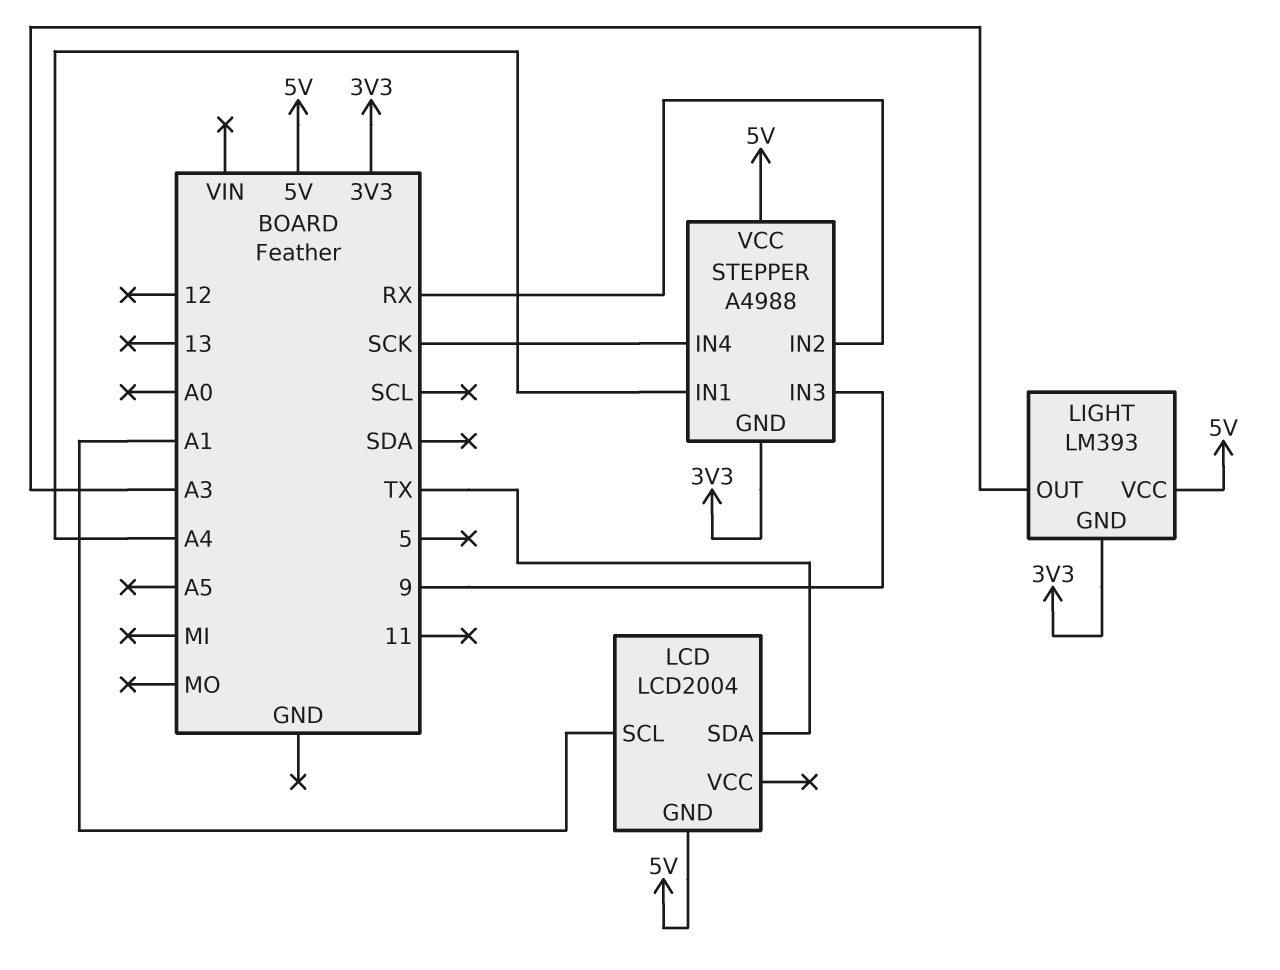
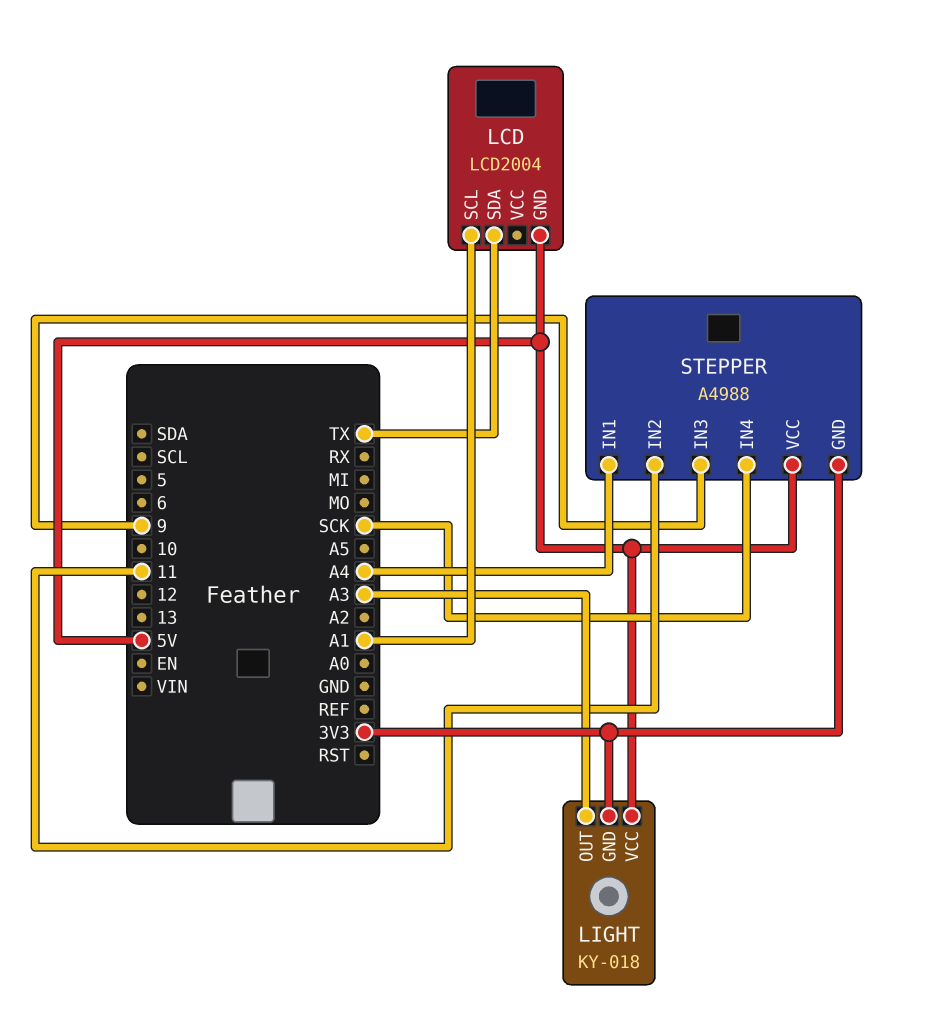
LIGHT: LM393 -> KY-018
STEPPER pin IN2: RX -> 11

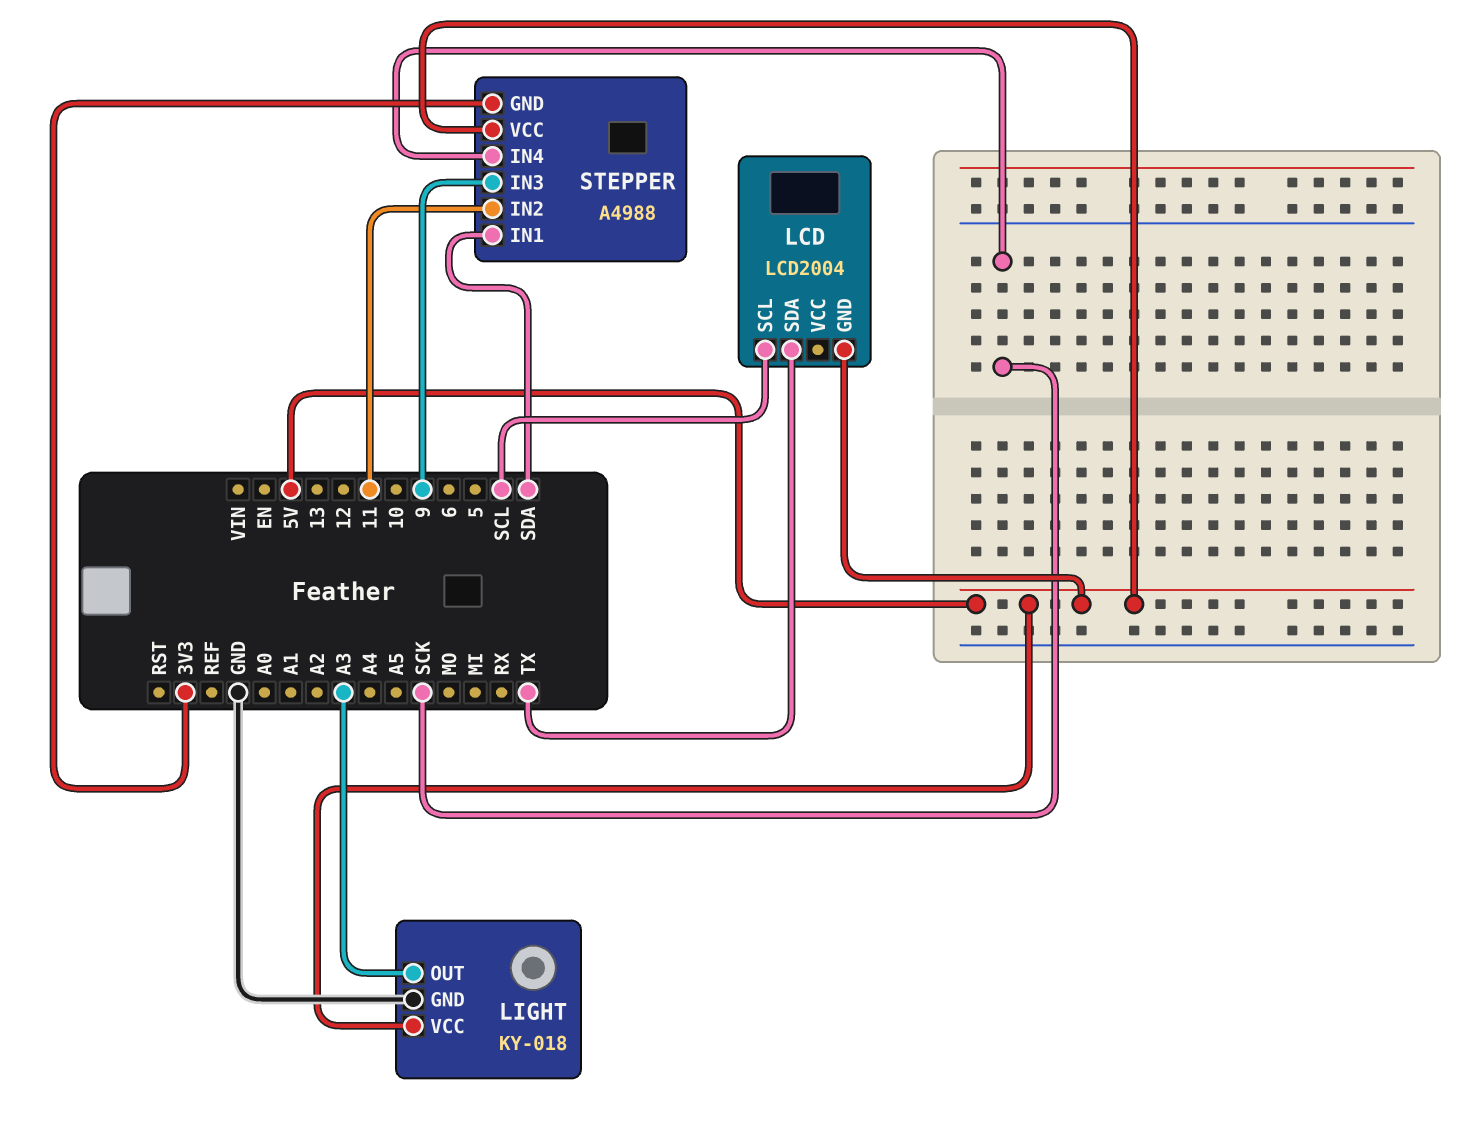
LCD pin SCL: A1 -> SCL
LIGHT pin GND: 3V3 -> GND
STEPPER pin IN1: A4 -> SDA

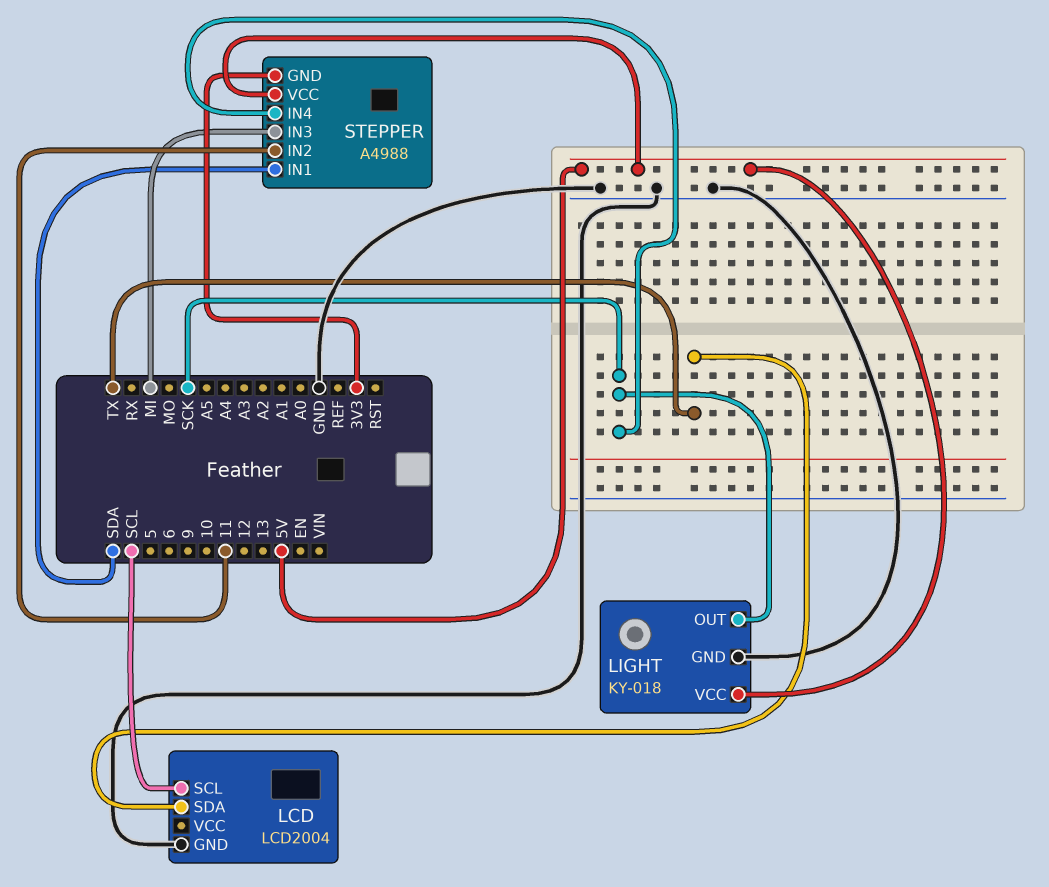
LCD pin GND: 5V -> GND
LIGHT pin OUT: A3 -> SCK
STEPPER pin IN3: 9 -> MI

